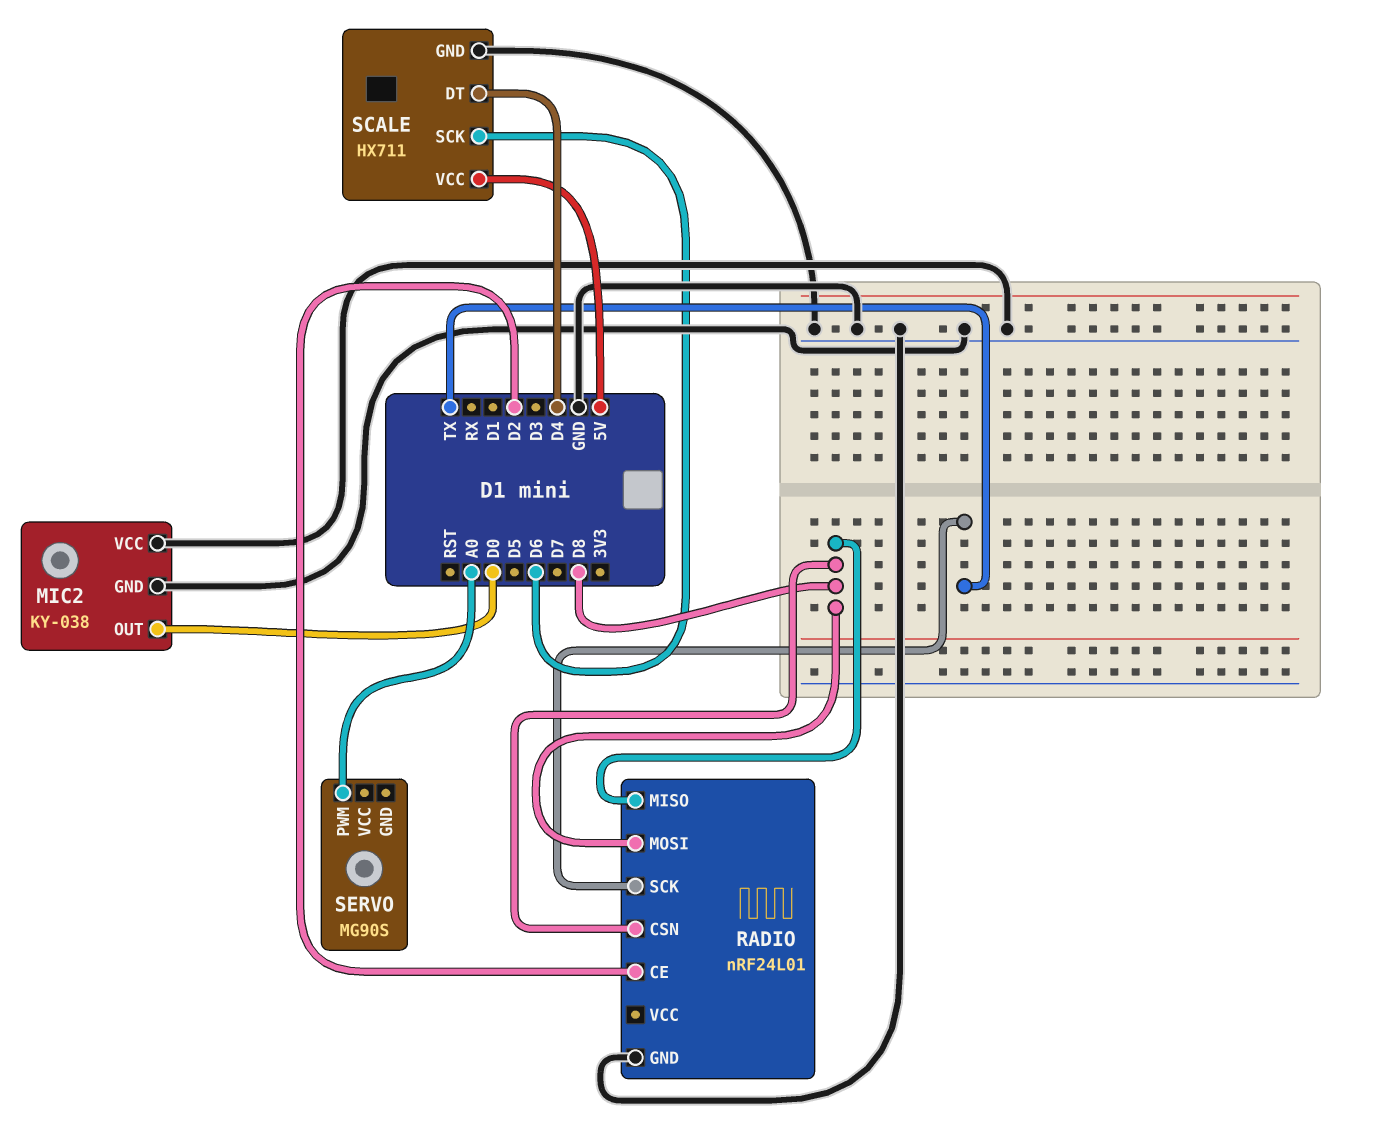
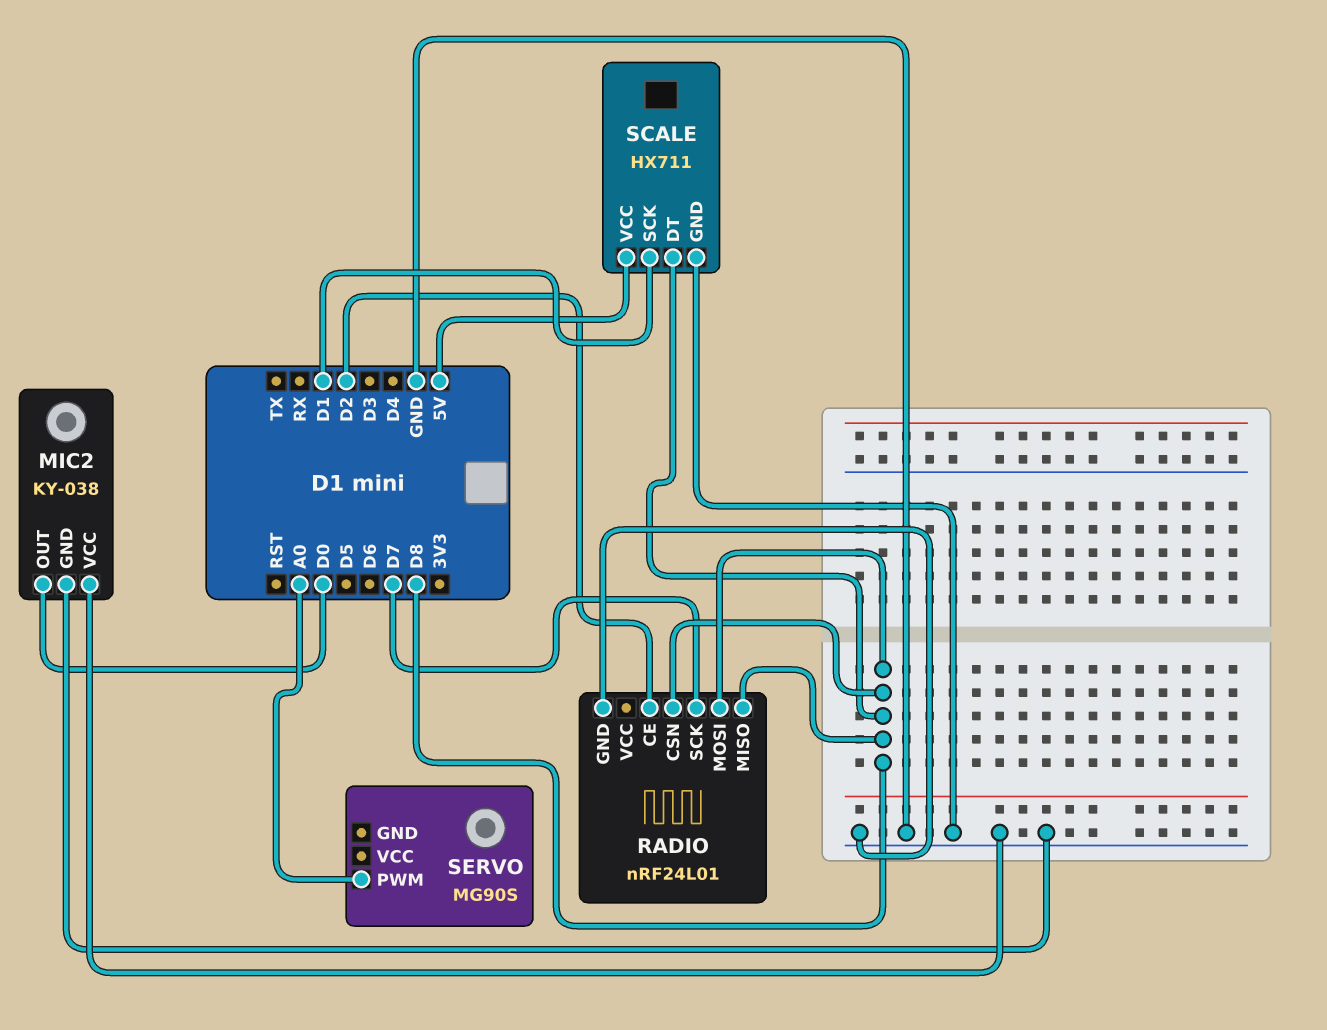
RADIO pin SCK: TX -> D7
SCALE pin DT: D4 -> D8
SCALE pin SCK: D6 -> D1

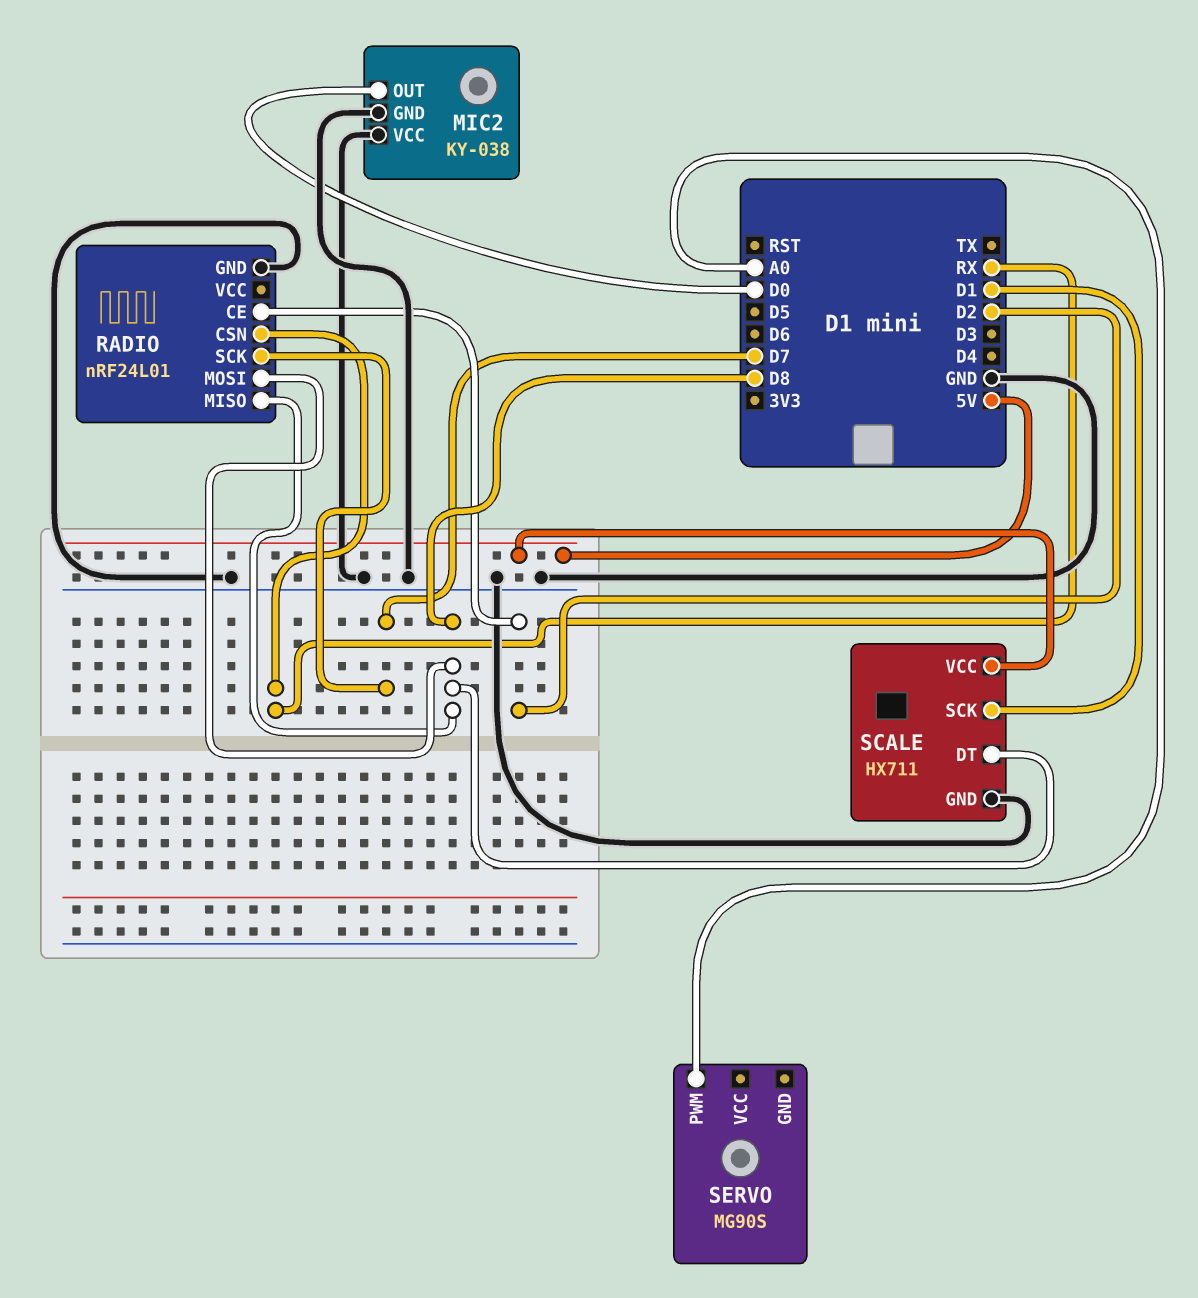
RADIO pin CSN: D8 -> RX

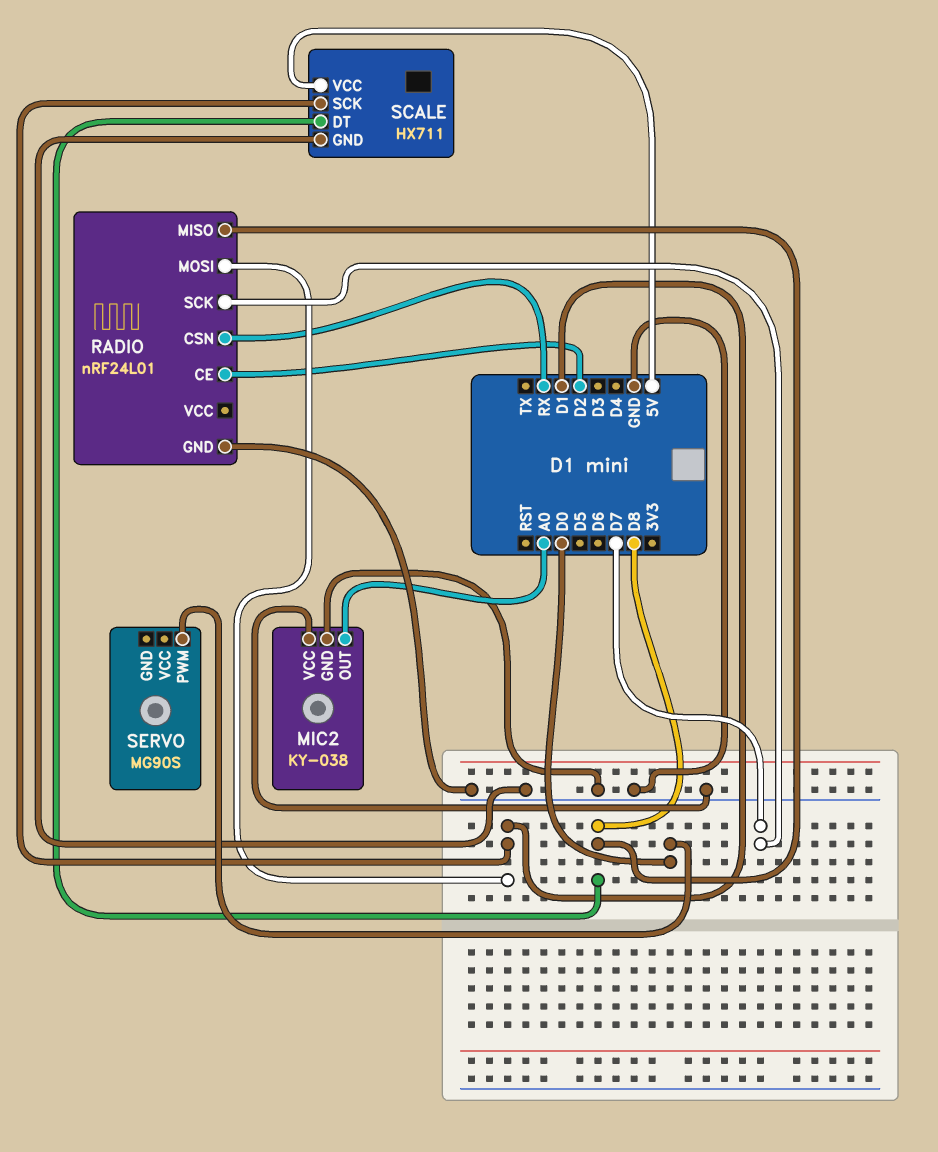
MIC2 pin OUT: D0 -> A0
RADIO pin MOSI: D8 -> D1
SERVO pin PWM: A0 -> D0

